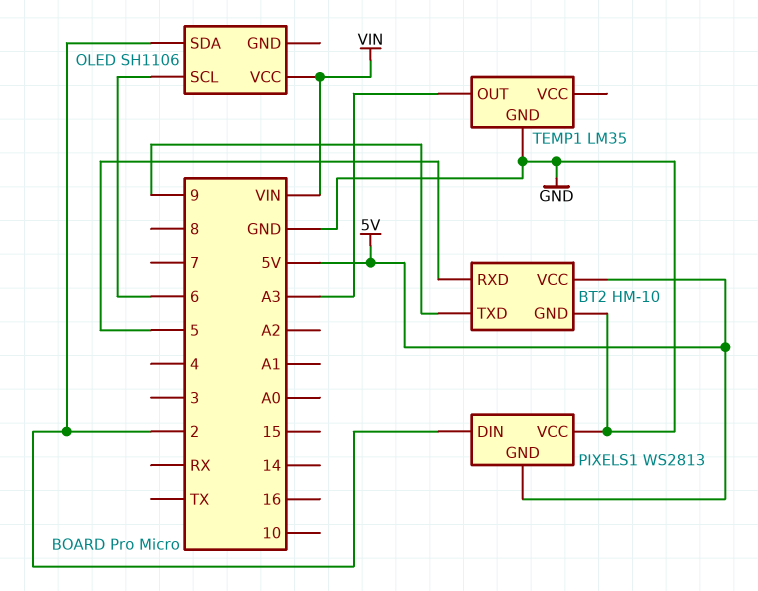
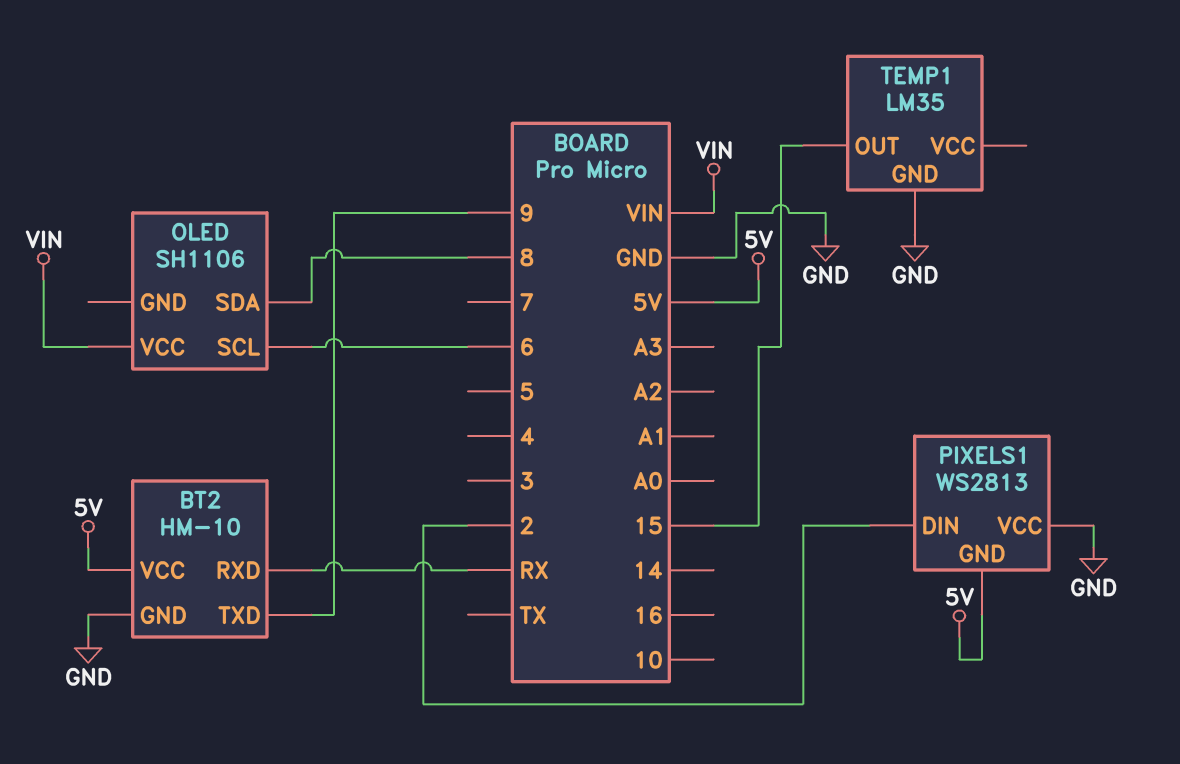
BT2 pin RXD: 5 -> RX
OLED pin SDA: 2 -> 8
TEMP1 pin OUT: A3 -> 15

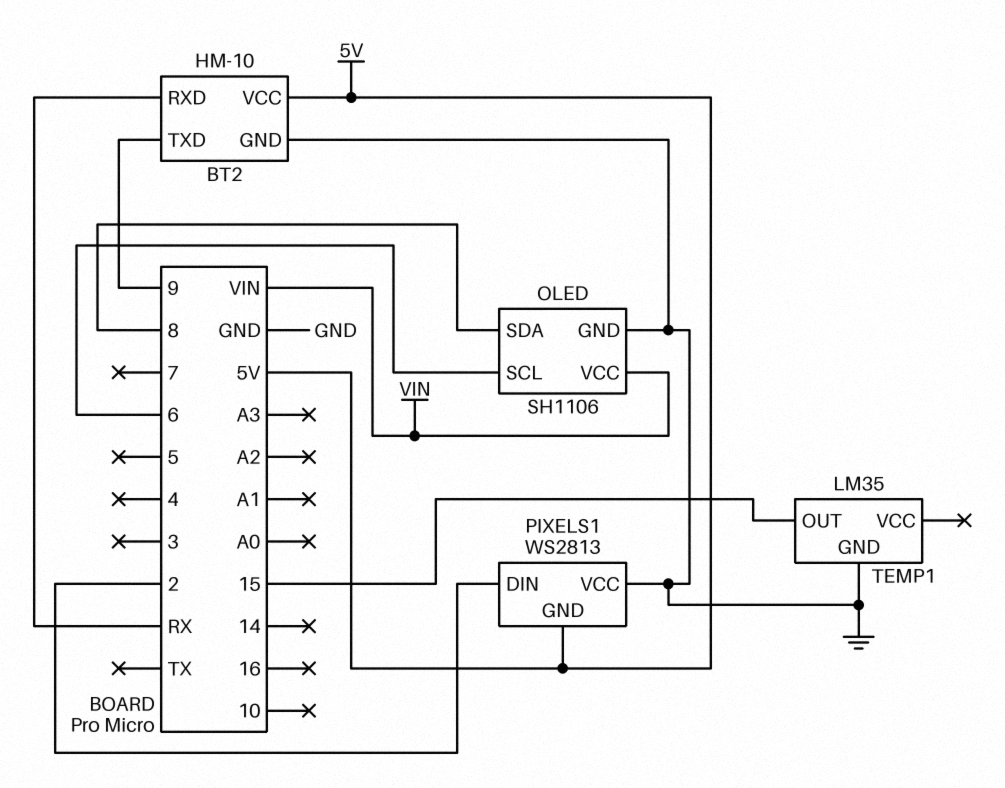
OLED pin GND: none -> GND

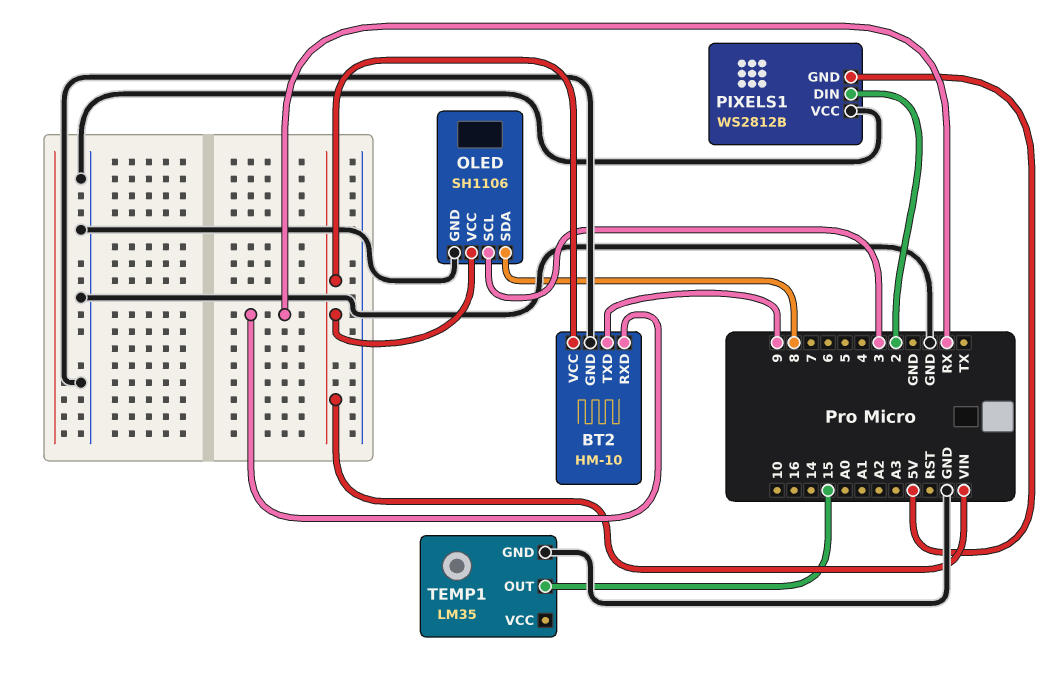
BT2 pin VCC: 5V -> VIN
OLED pin SCL: 6 -> 3
PIXELS1: WS2813 -> WS2812B

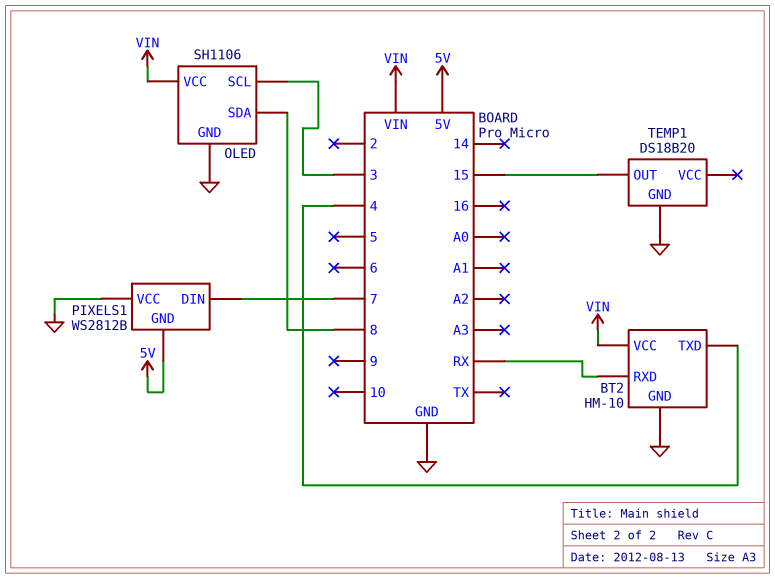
BT2 pin TXD: 9 -> 4
PIXELS1 pin DIN: 2 -> 7
TEMP1: LM35 -> DS18B20

